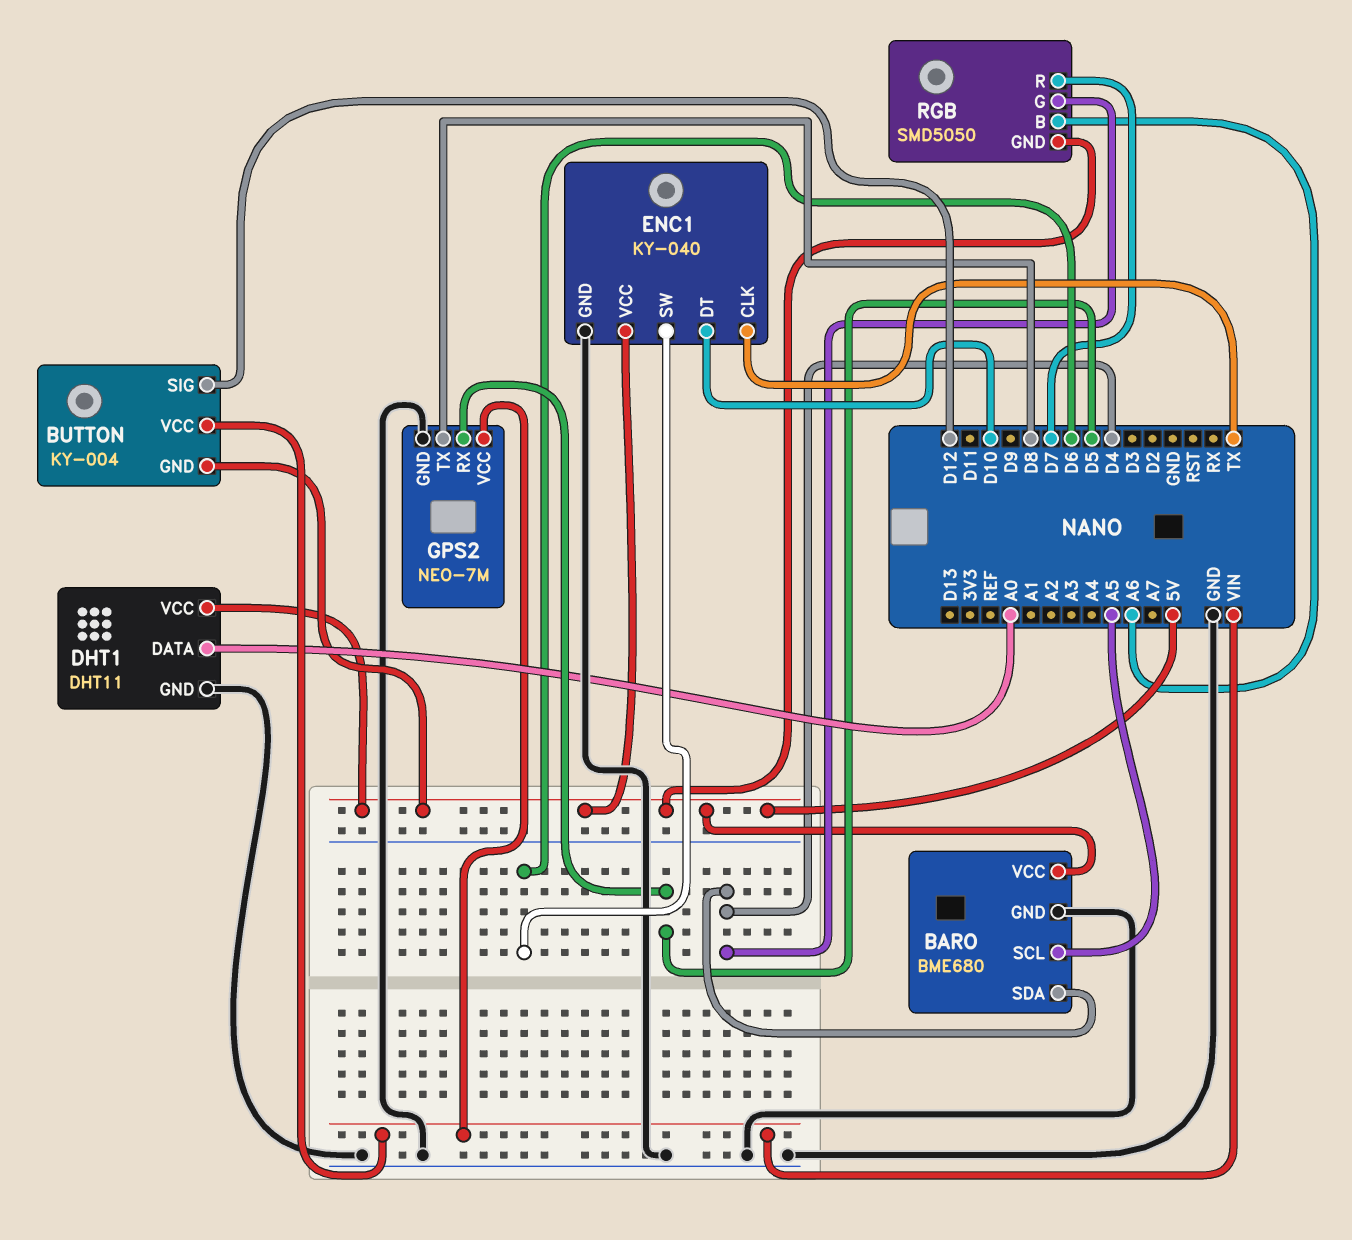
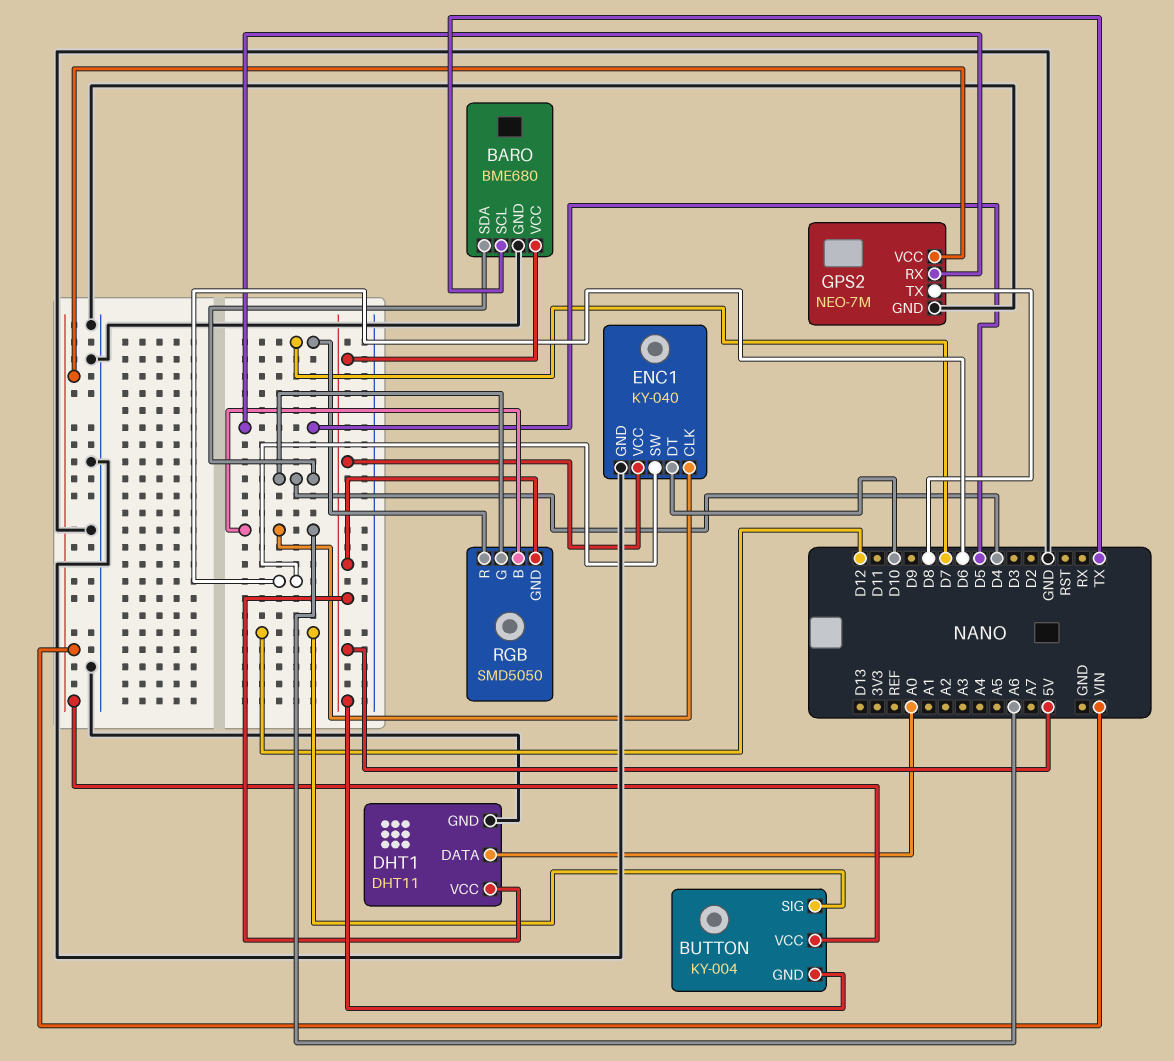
BARO pin SCL: A5 -> TX
ENC1 pin CLK: TX -> A6

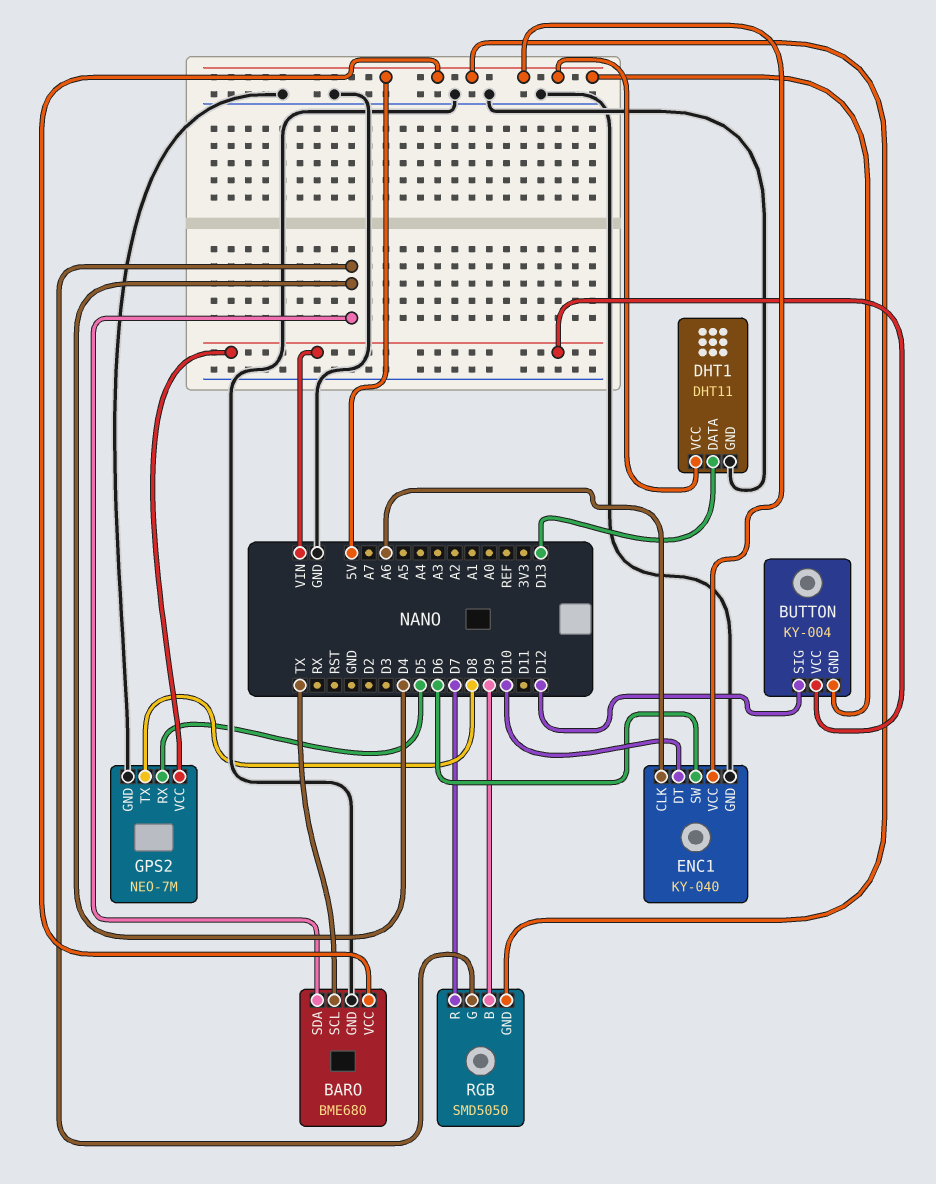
DHT1 pin DATA: A0 -> D13
RGB pin B: A6 -> D9

